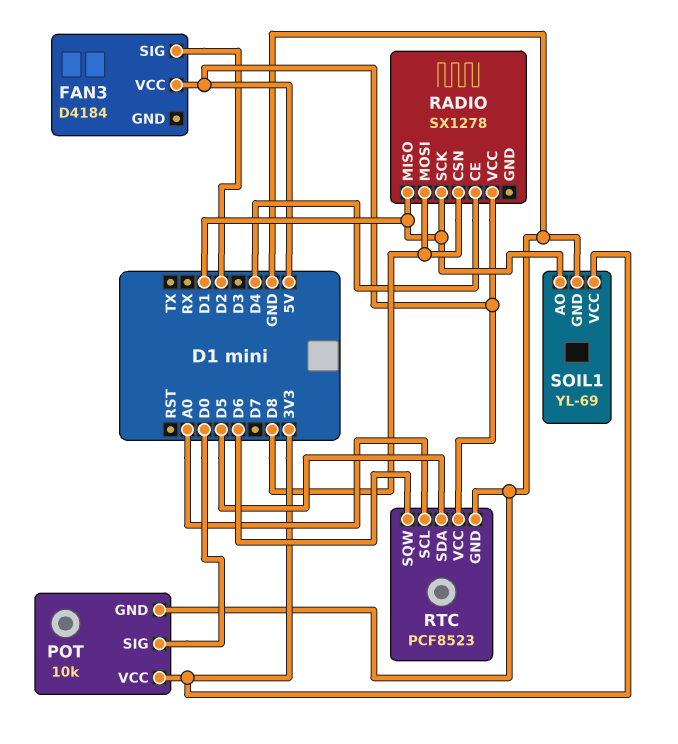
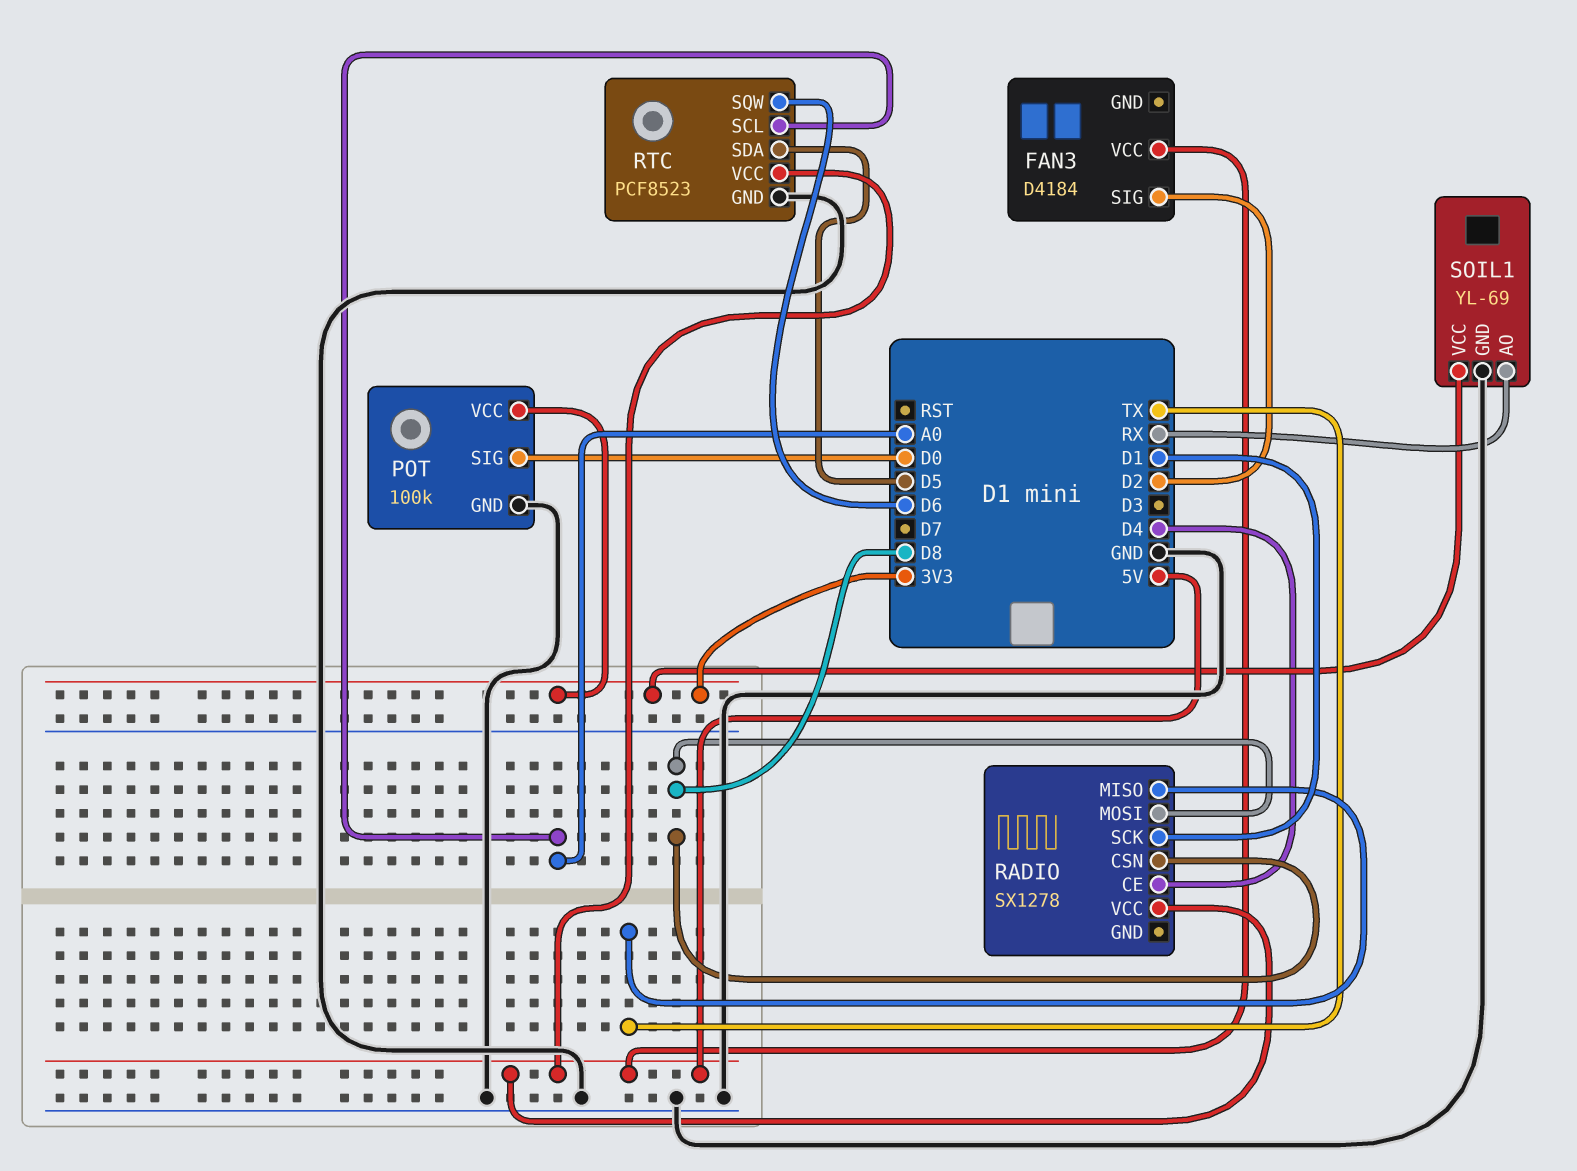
POT: 10k -> 100k
RADIO pin MISO: D1 -> TX
SOIL1 pin AO: D1 -> RX

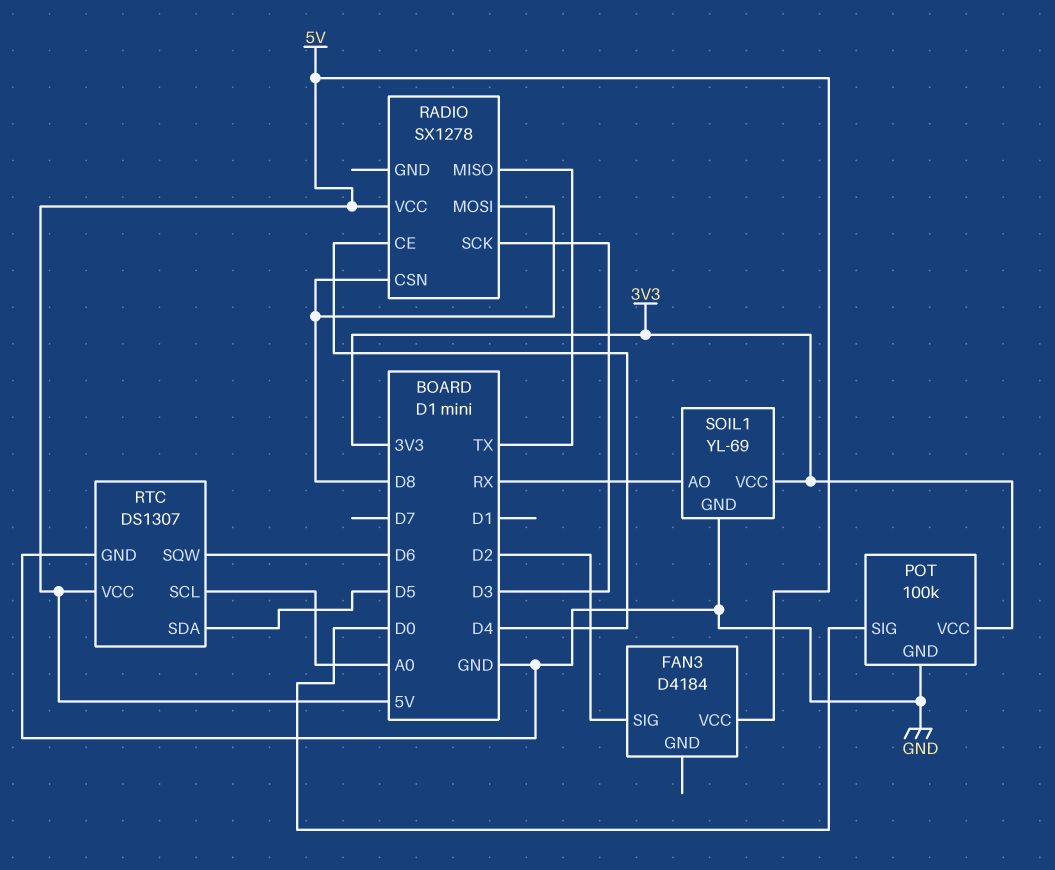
RADIO pin SCK: D1 -> D3
RTC: PCF8523 -> DS1307

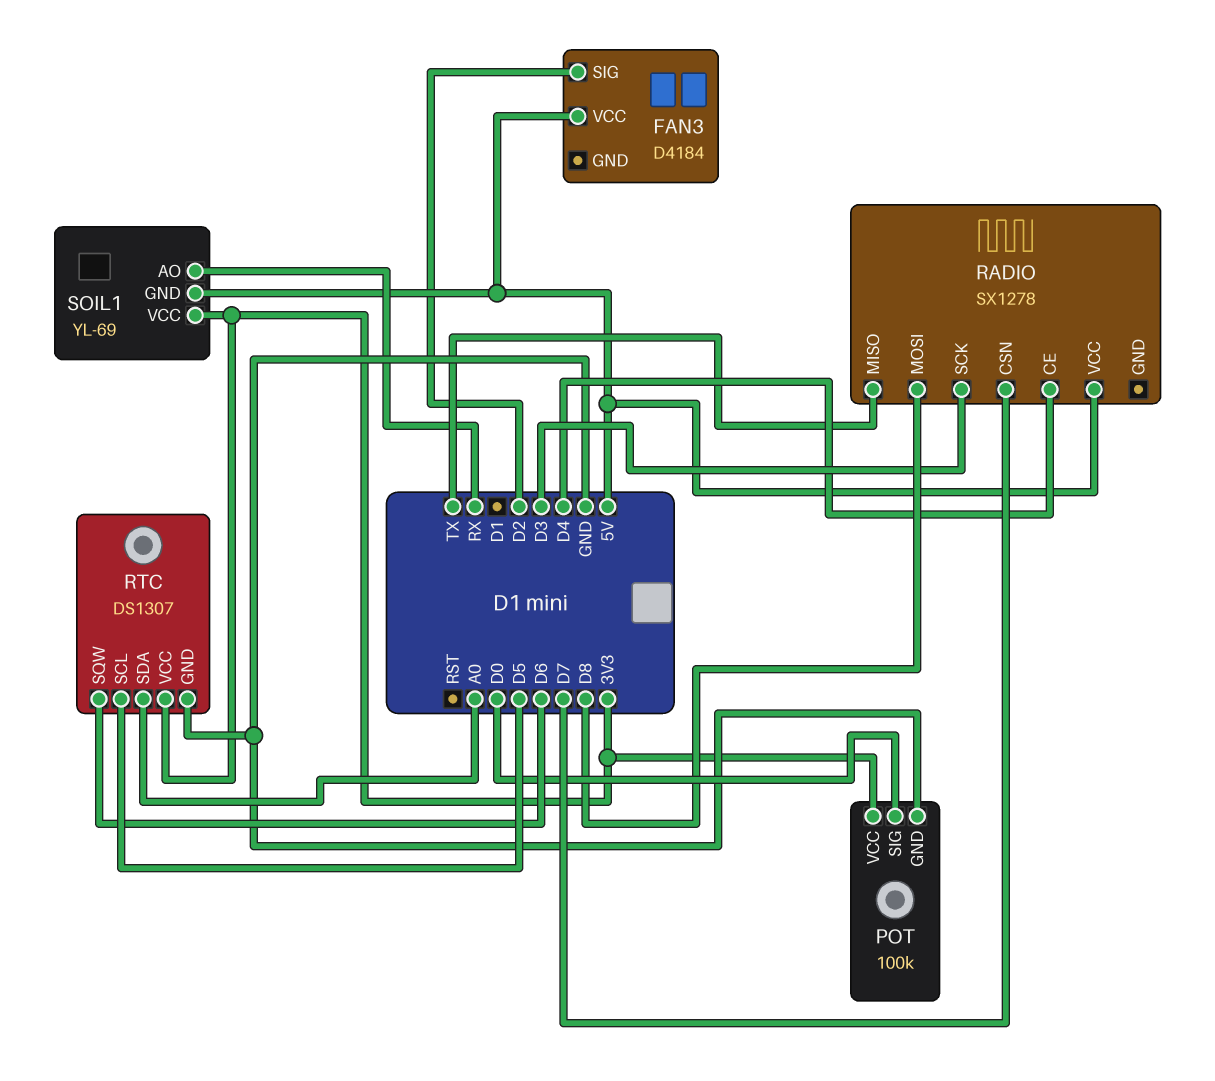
RADIO pin CSN: D8 -> D7
RTC pin SCL: A0 -> D5
RTC pin SDA: D5 -> A0
RTC pin VCC: 5V -> 3V3
SOIL1 pin GND: GND -> 5V

